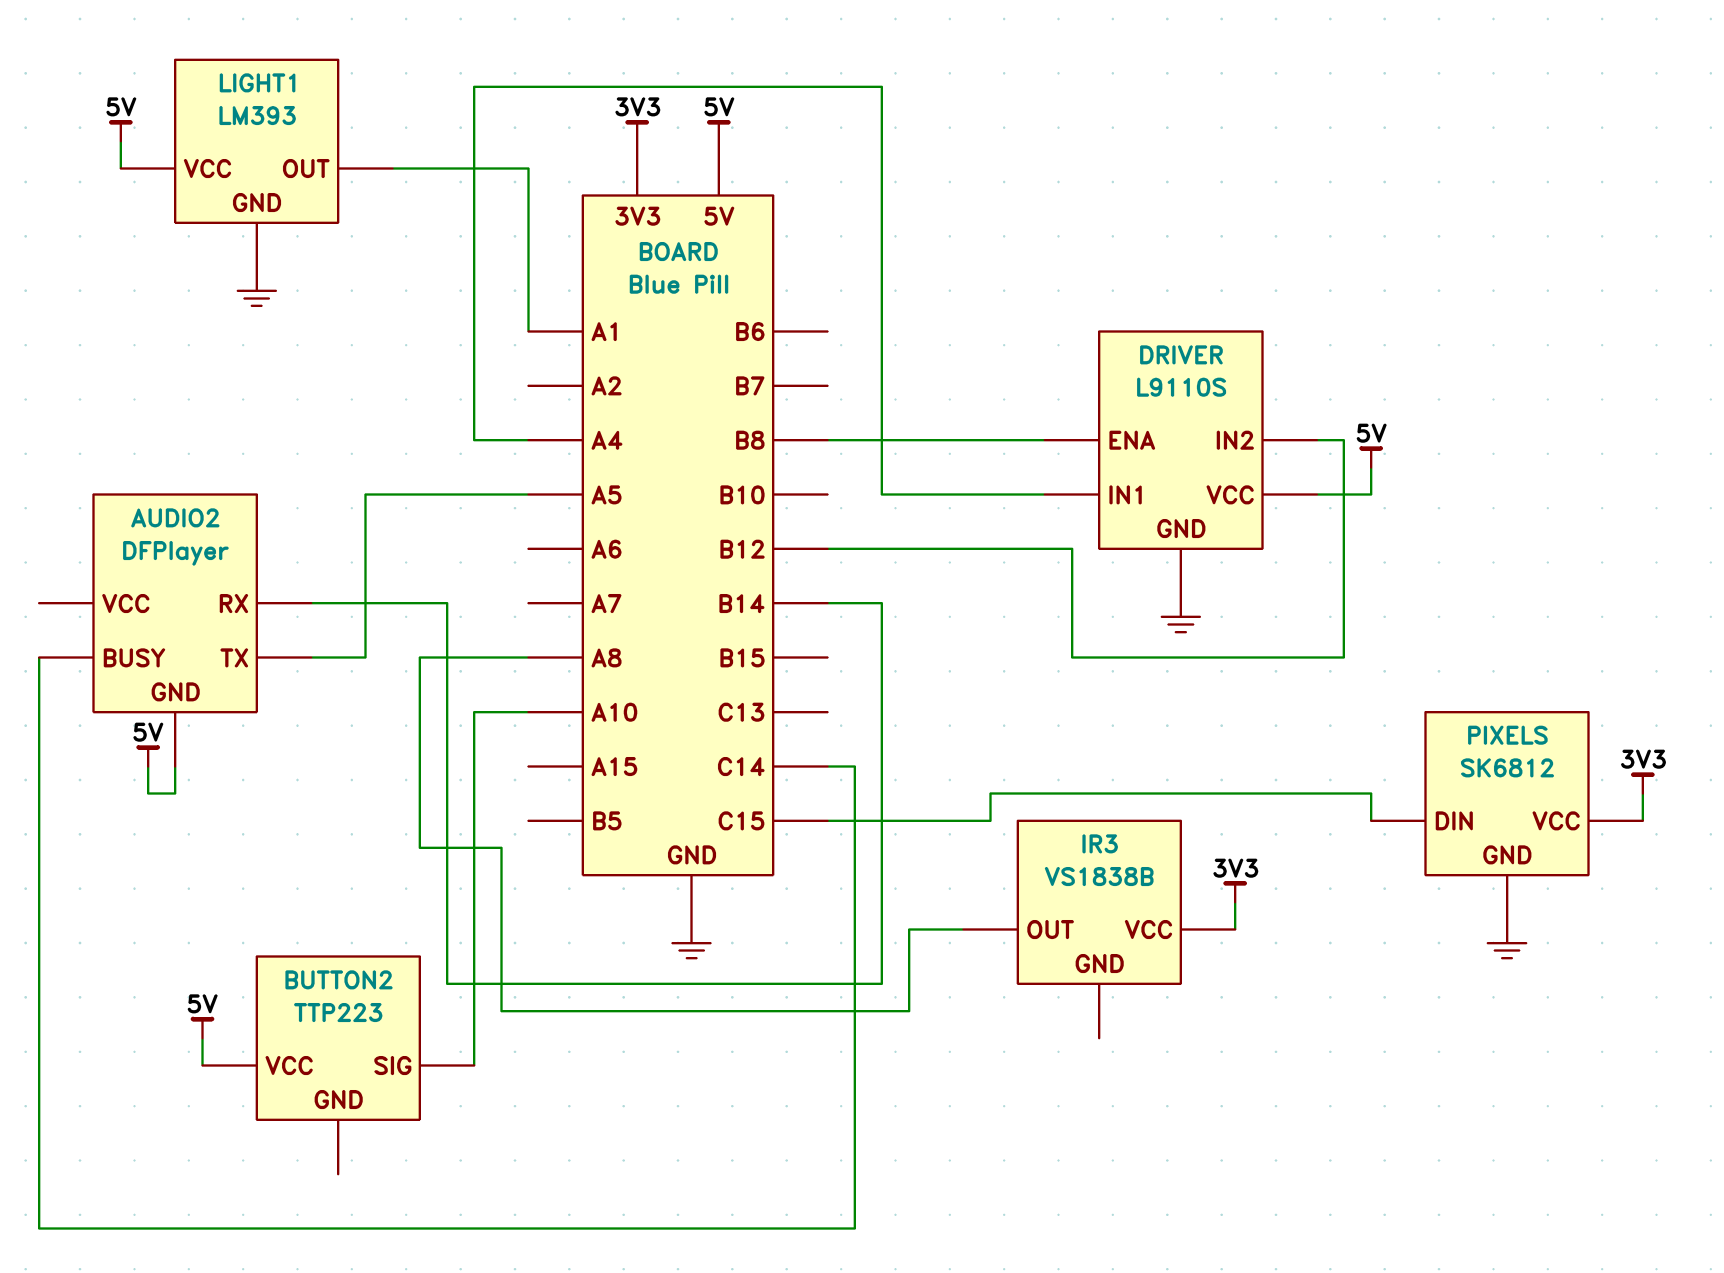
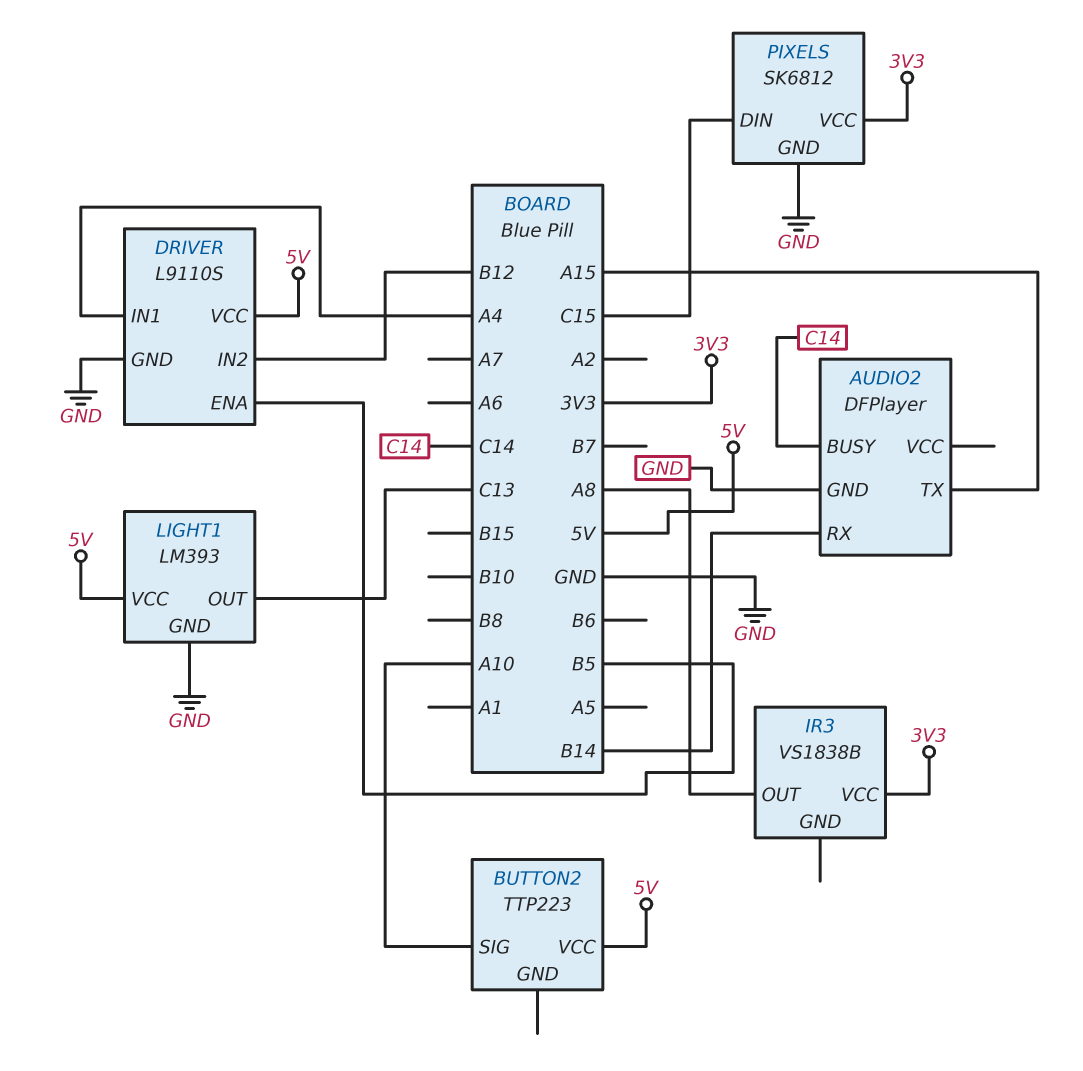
AUDIO2 pin GND: 5V -> GND
AUDIO2 pin TX: A5 -> A15
DRIVER pin ENA: B8 -> B5
LIGHT1 pin OUT: A1 -> C13

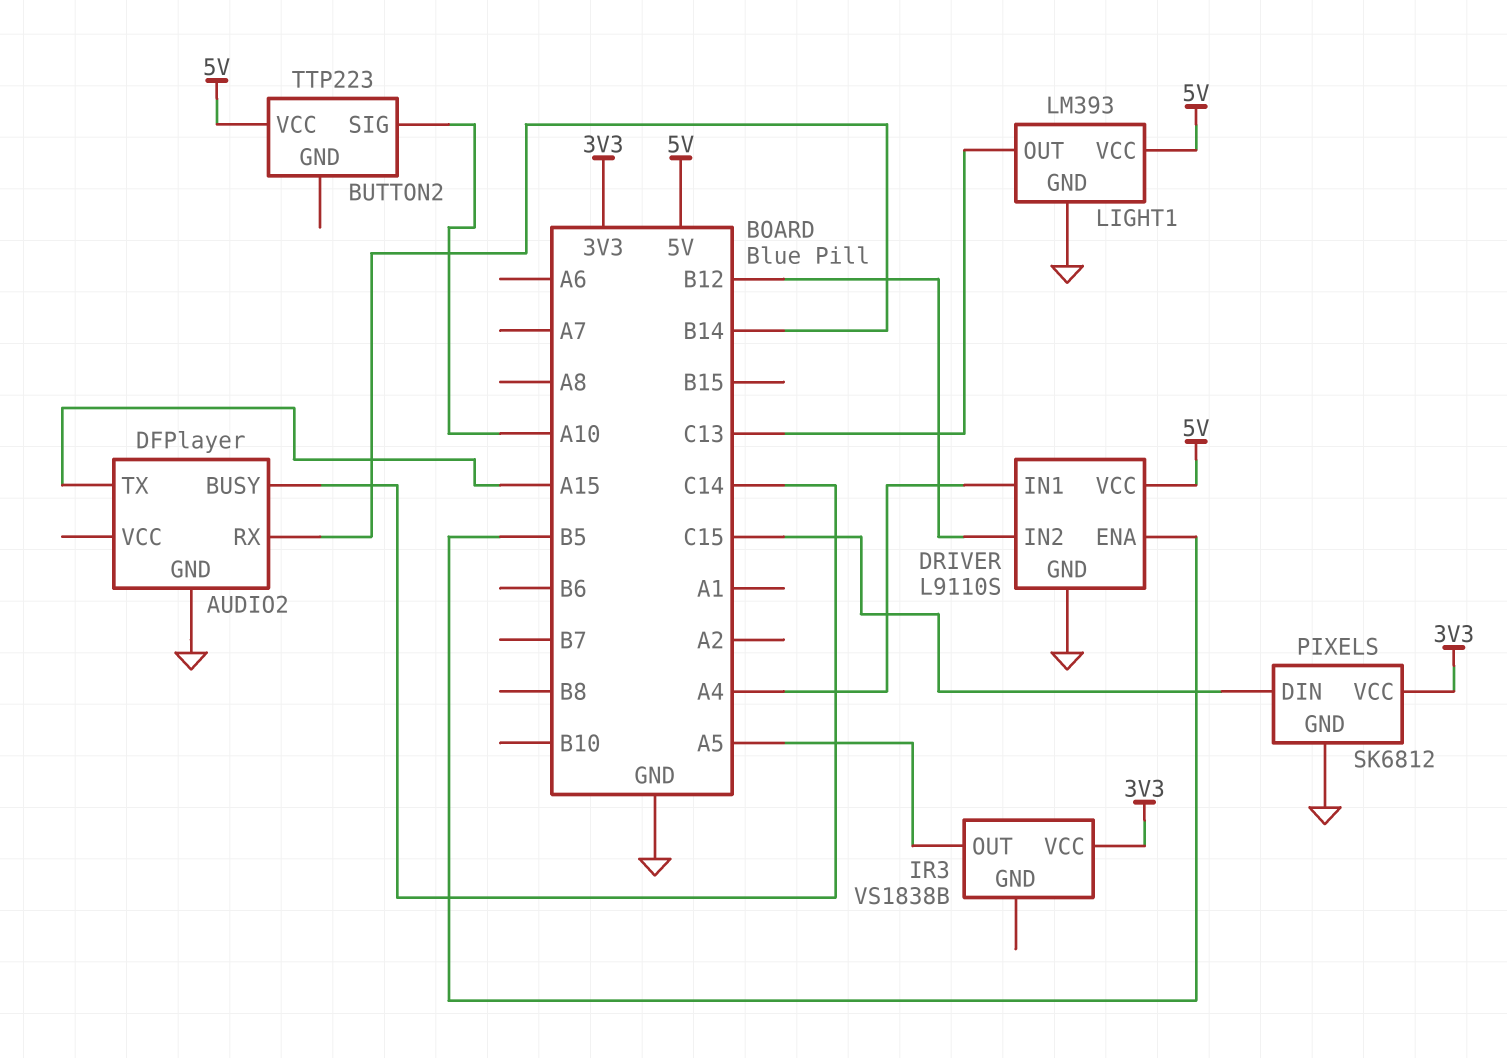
IR3 pin OUT: A8 -> A5

